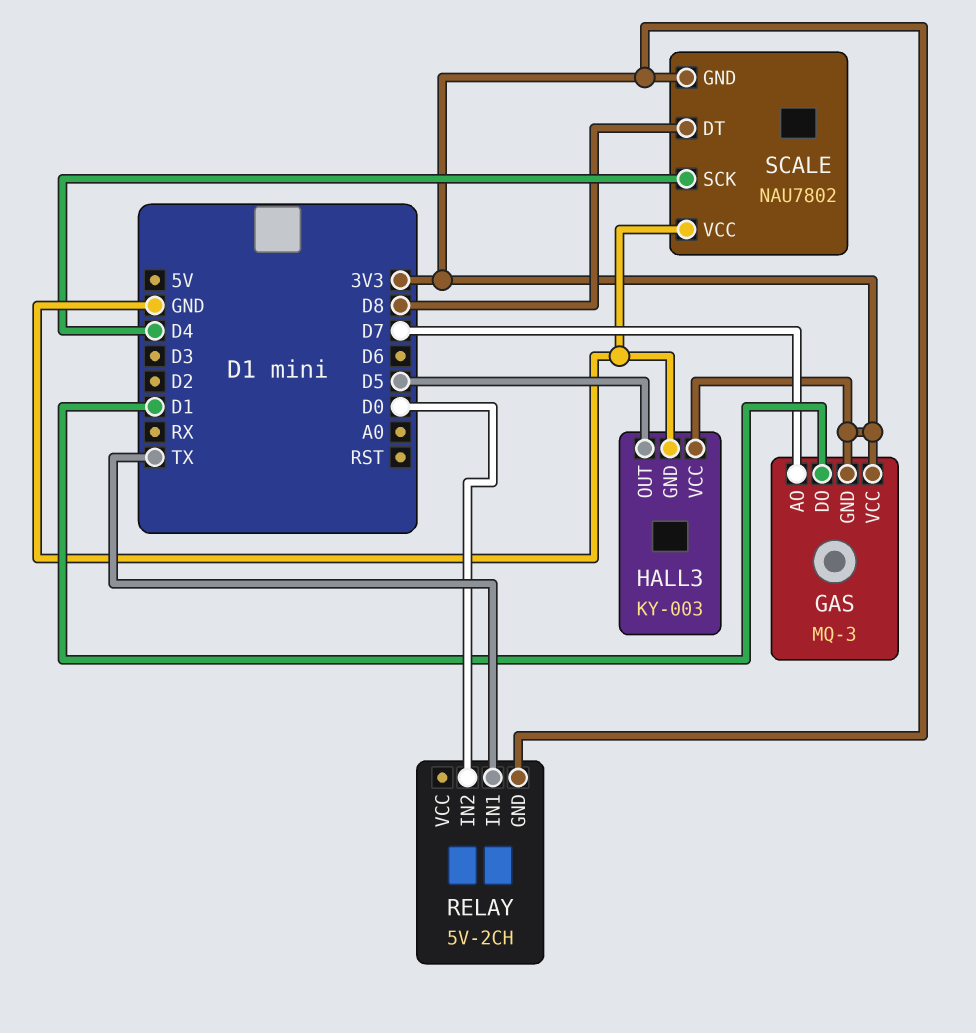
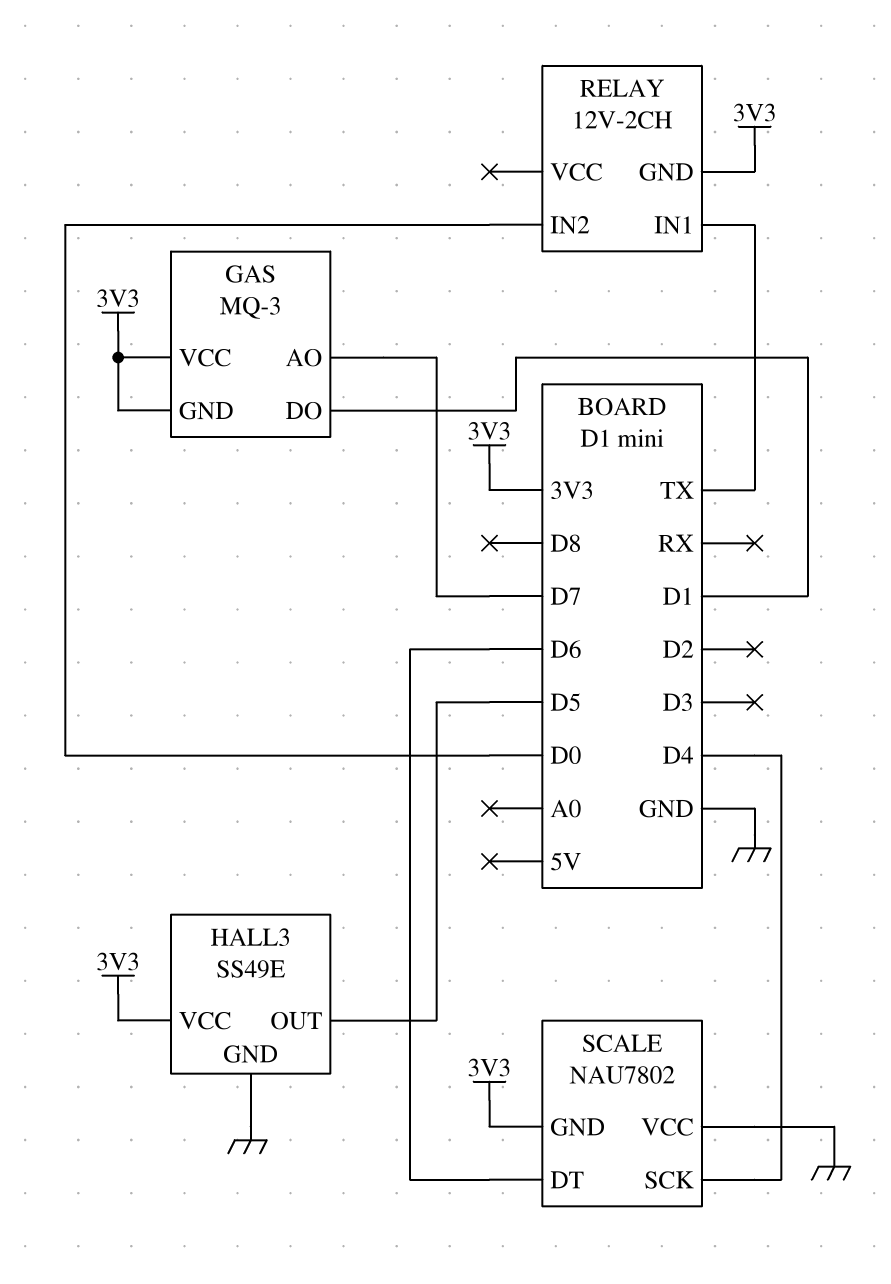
HALL3: KY-003 -> SS49E
RELAY: 5V-2CH -> 12V-2CH
SCALE pin DT: D8 -> D6

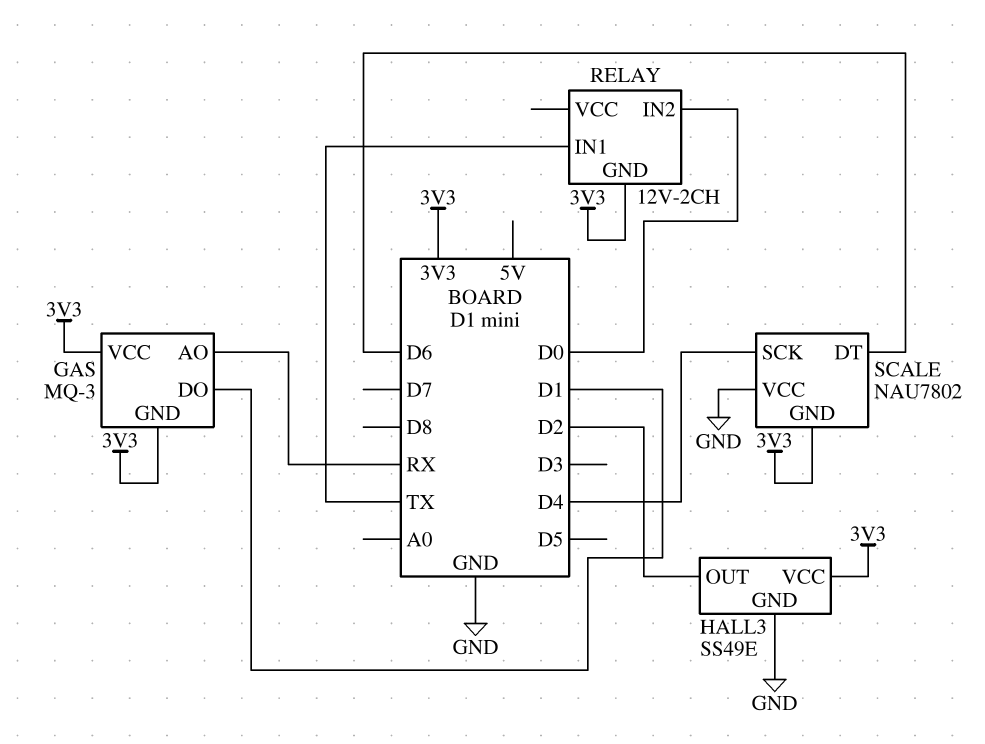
GAS pin AO: D7 -> RX
HALL3 pin OUT: D5 -> D2

